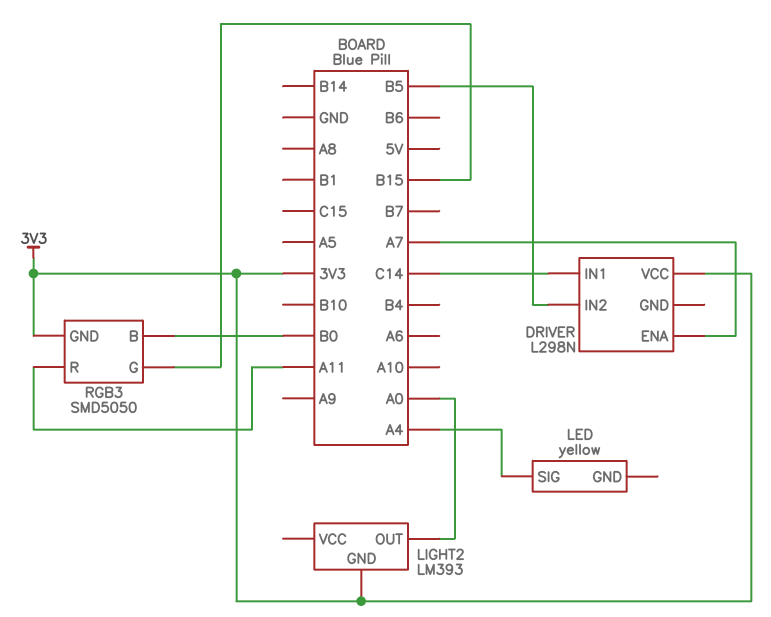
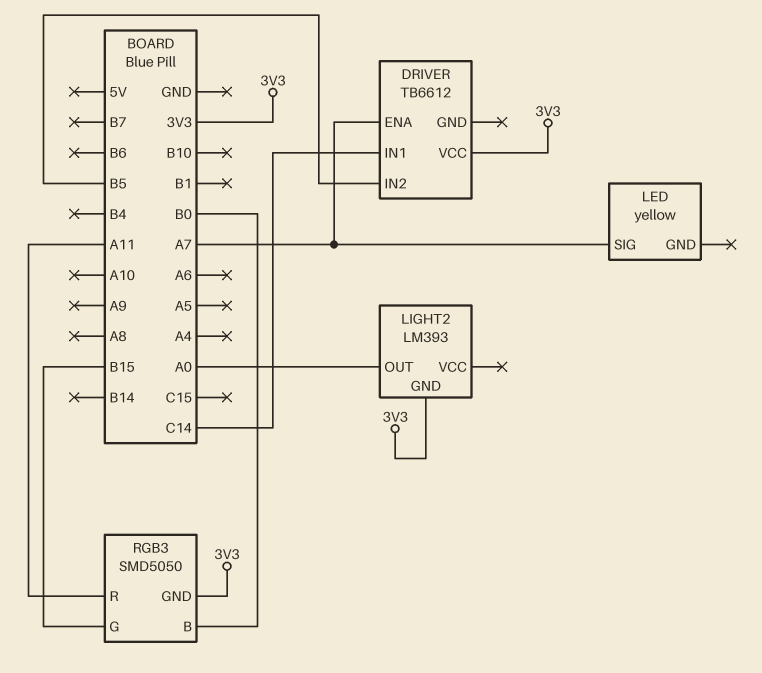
DRIVER: L298N -> TB6612
LED pin SIG: A4 -> A7

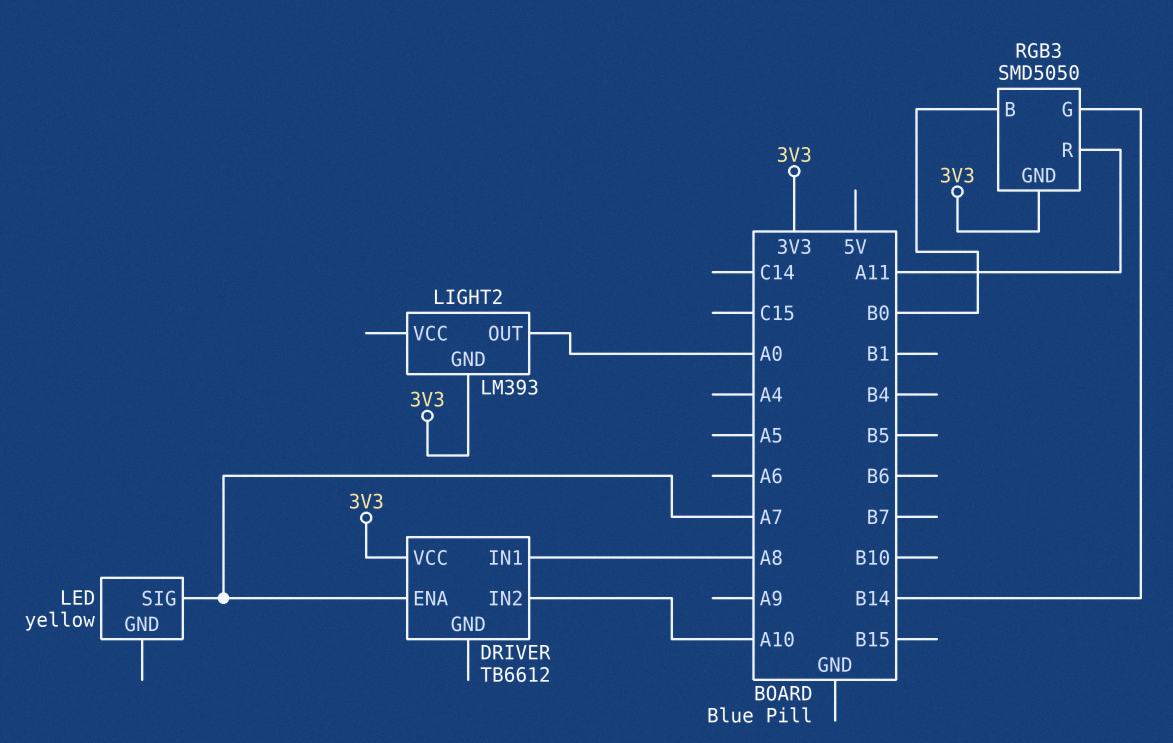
DRIVER pin IN1: C14 -> A8
DRIVER pin IN2: B5 -> A10
RGB3 pin G: B15 -> B14

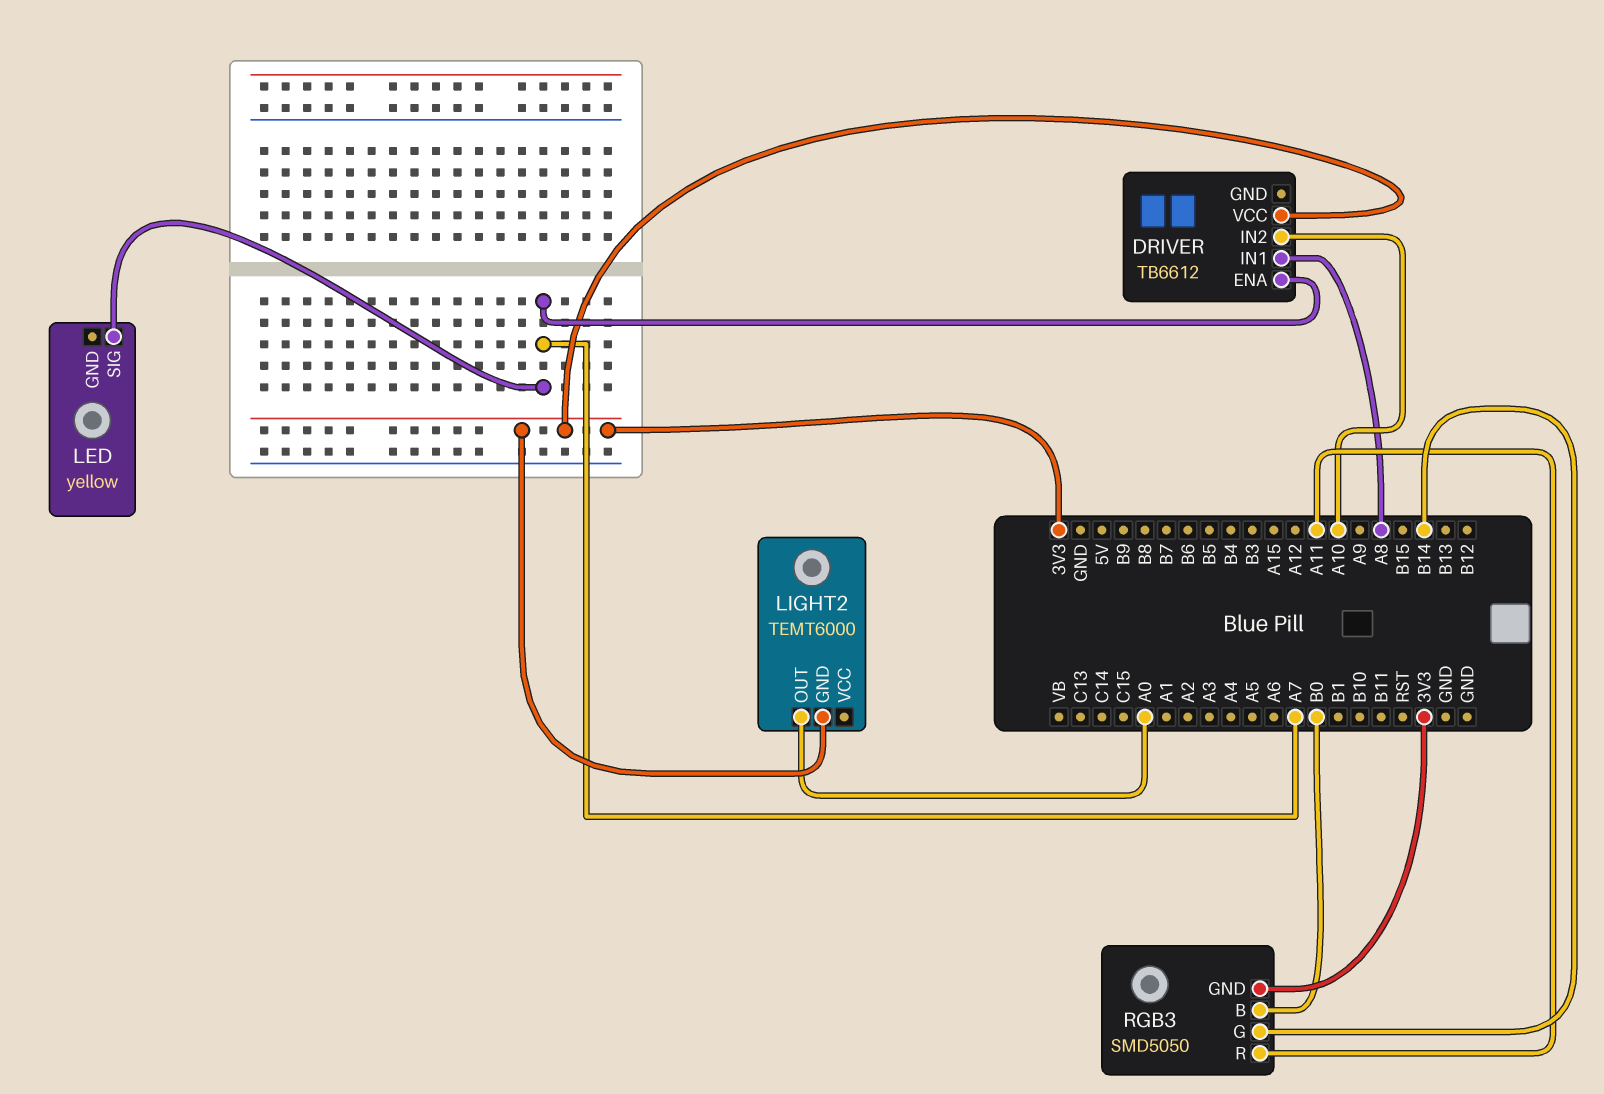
LIGHT2: LM393 -> TEMT6000

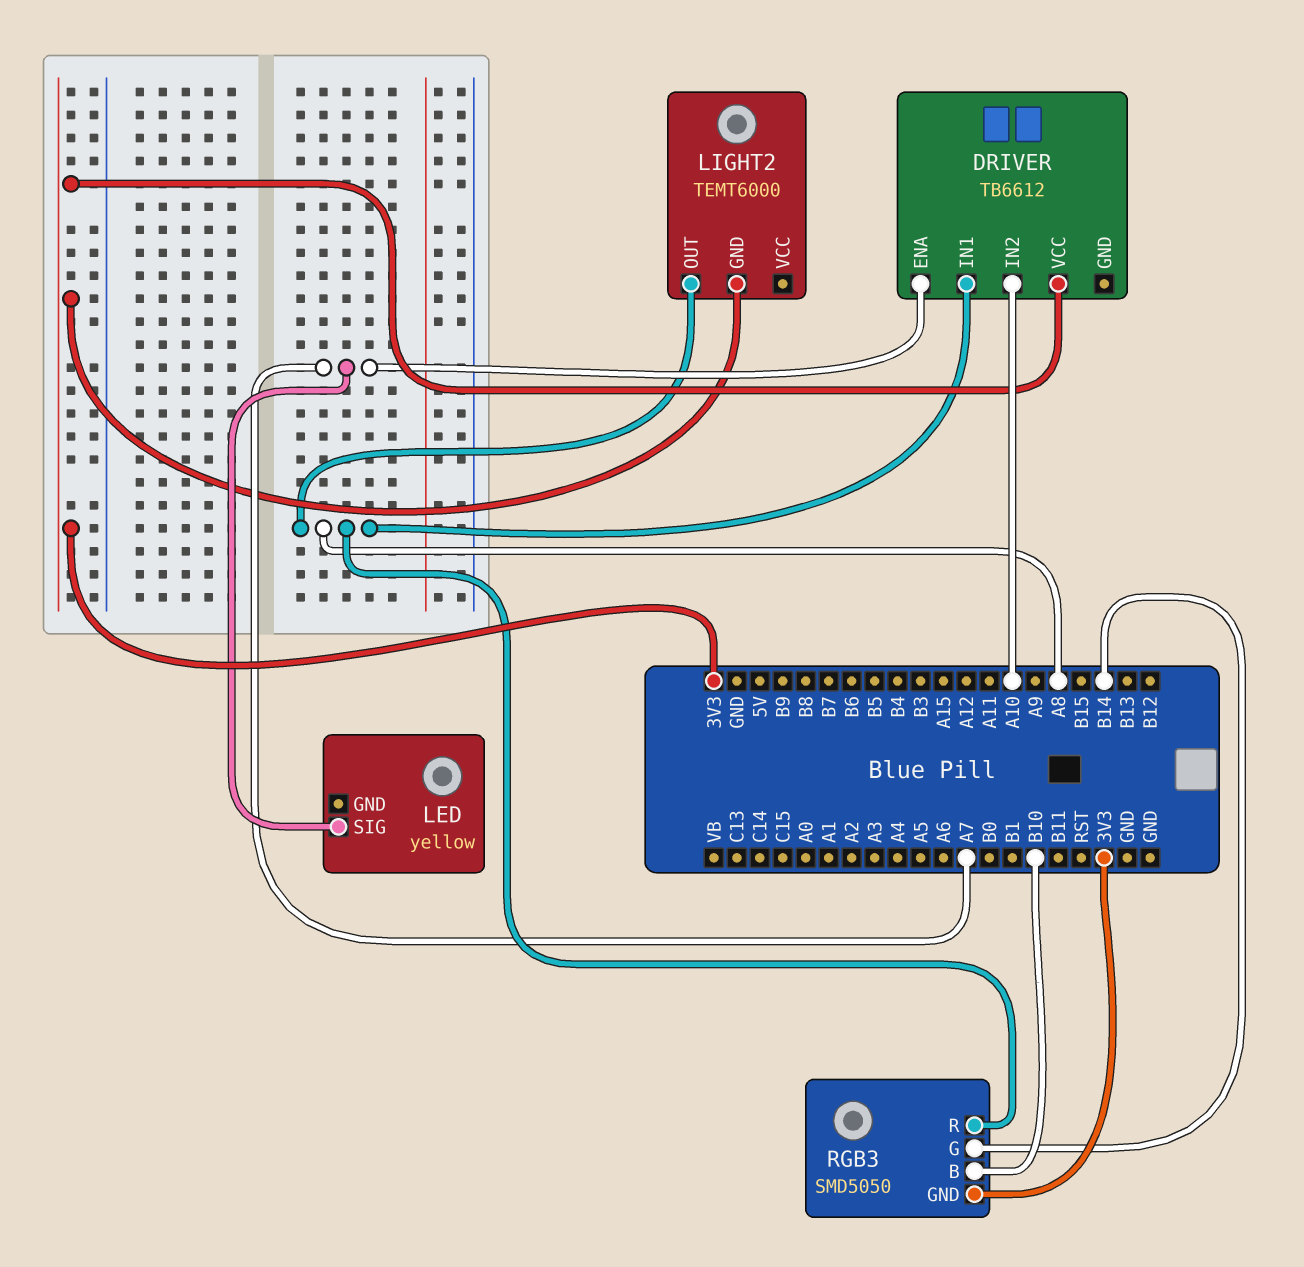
LIGHT2 pin OUT: A0 -> A8
RGB3 pin B: B0 -> B10
RGB3 pin R: A11 -> A8

